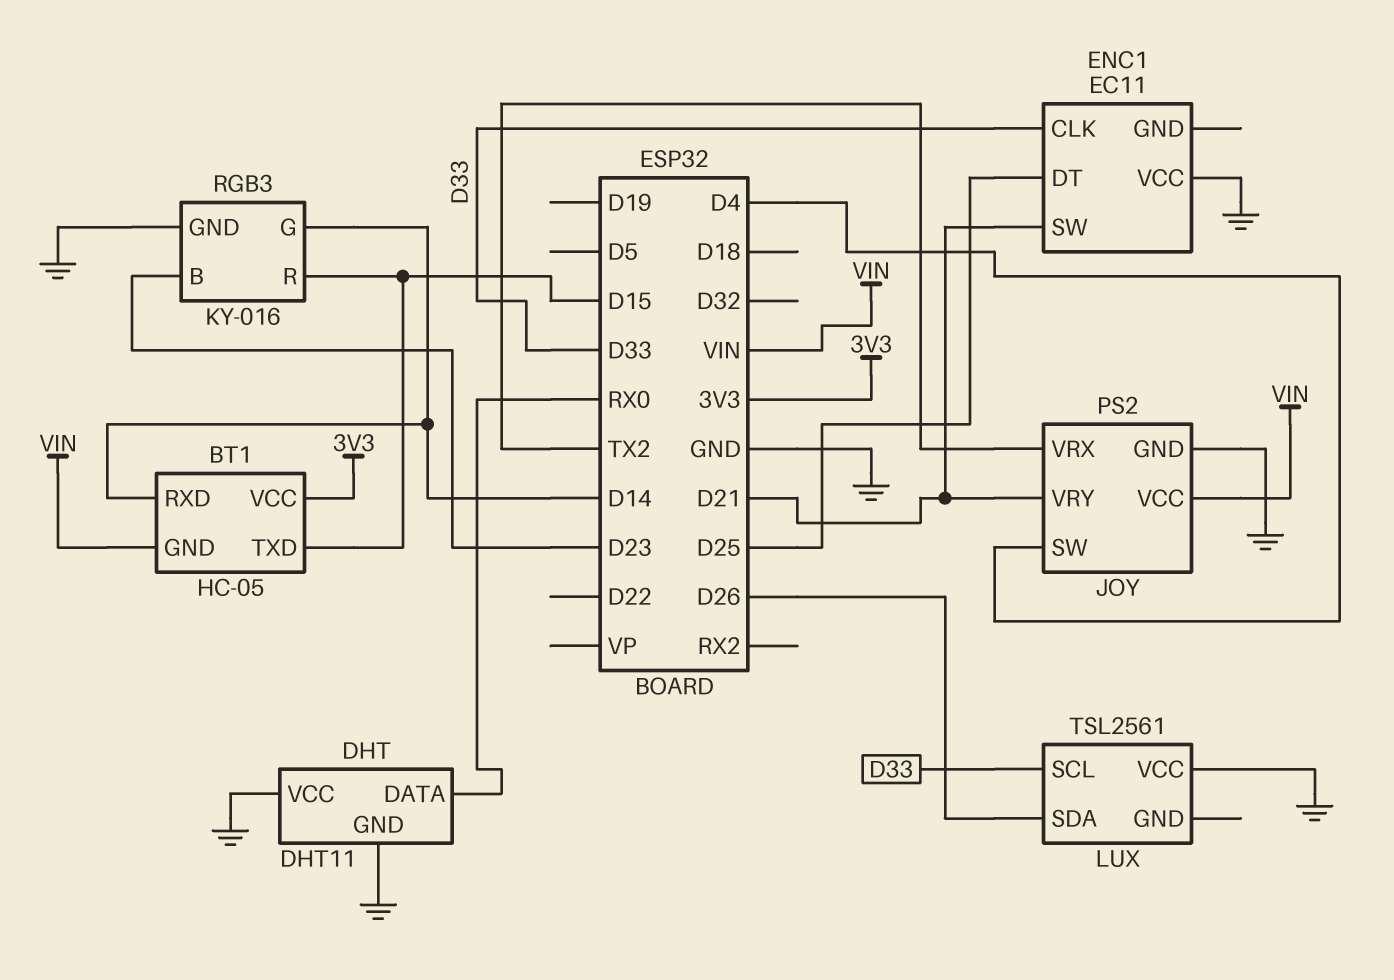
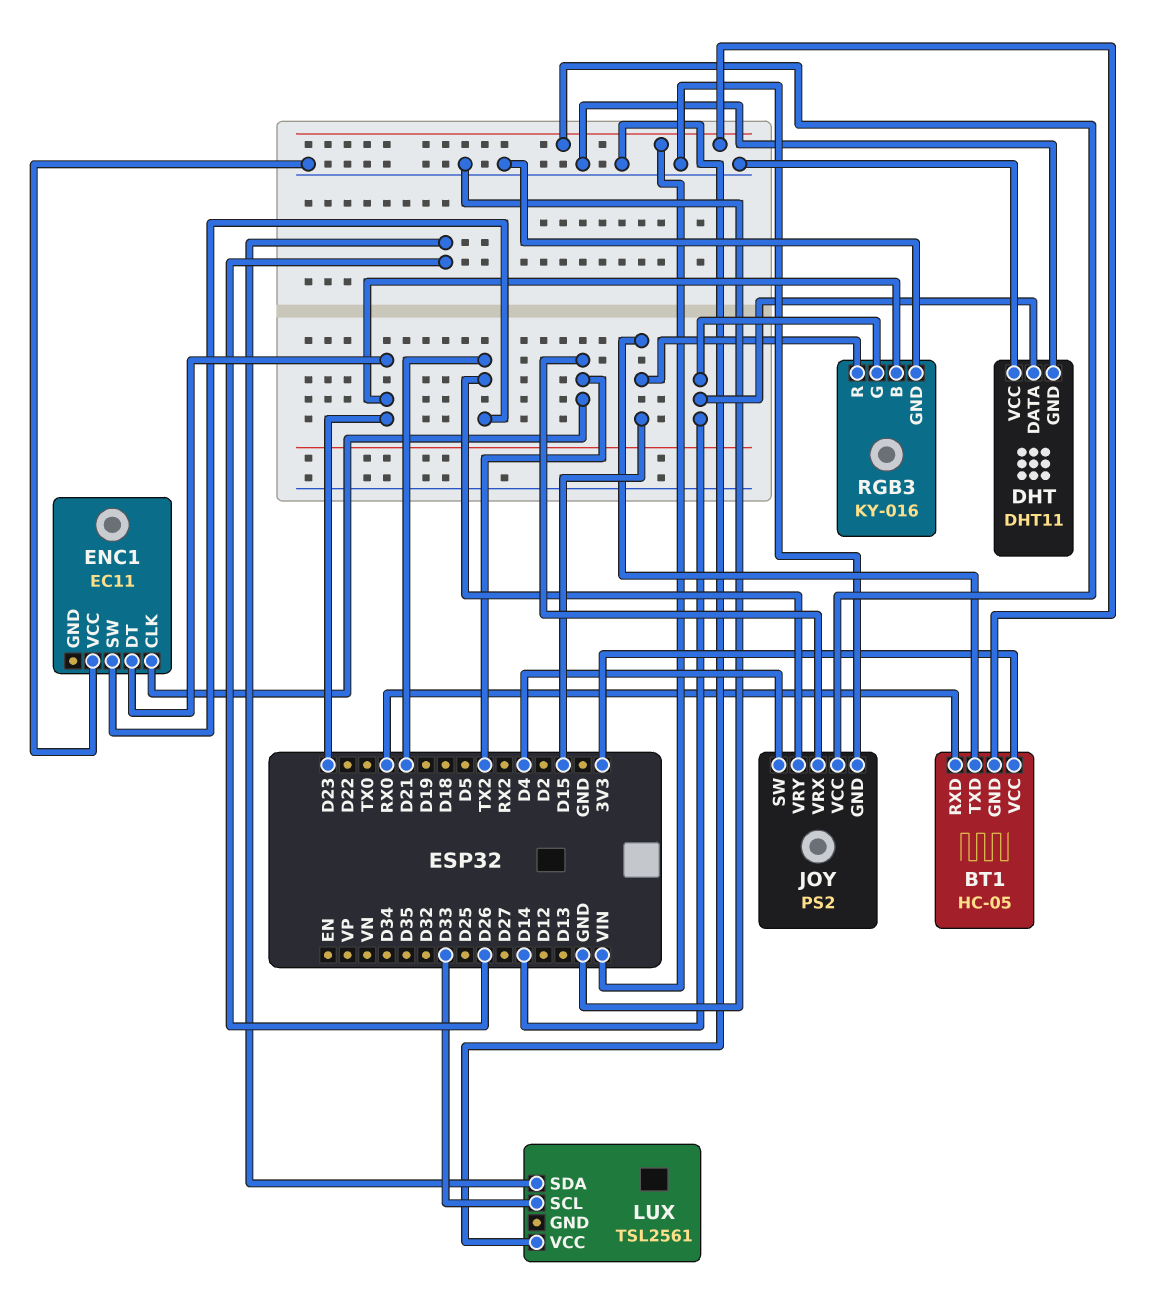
BT1 pin RXD: D14 -> RX0
DHT pin DATA: RX0 -> D14
ENC1 pin CLK: D33 -> TX2
ENC1 pin DT: D25 -> D23

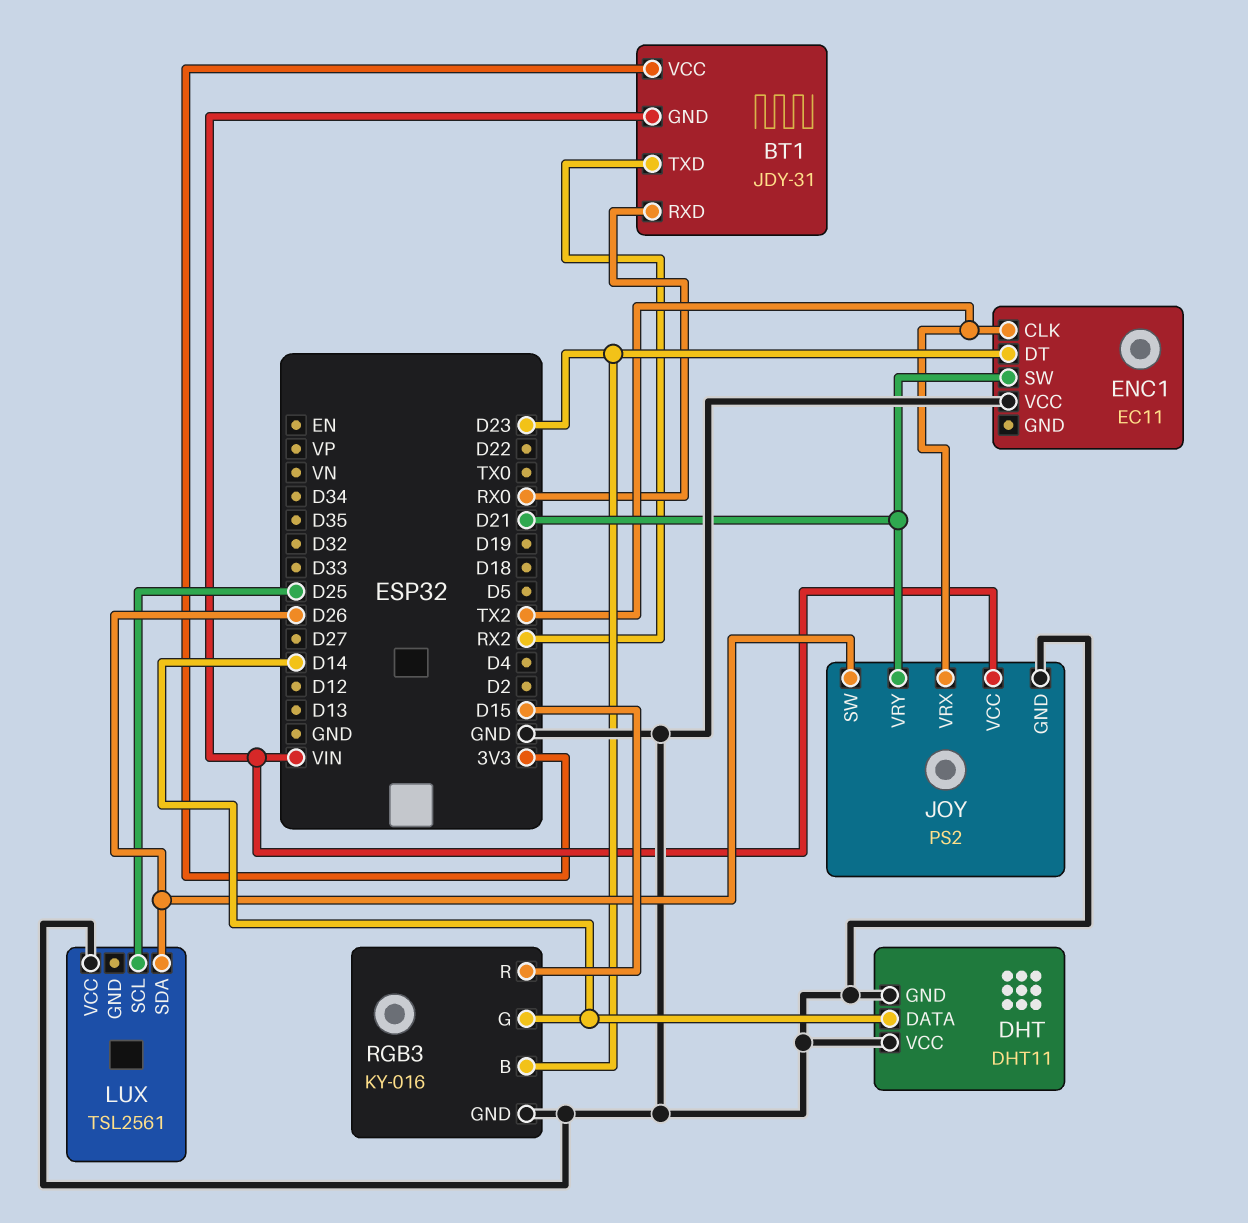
BT1: HC-05 -> JDY-31
BT1 pin TXD: D15 -> RX2
JOY pin SW: D4 -> D26
LUX pin SCL: D33 -> D25

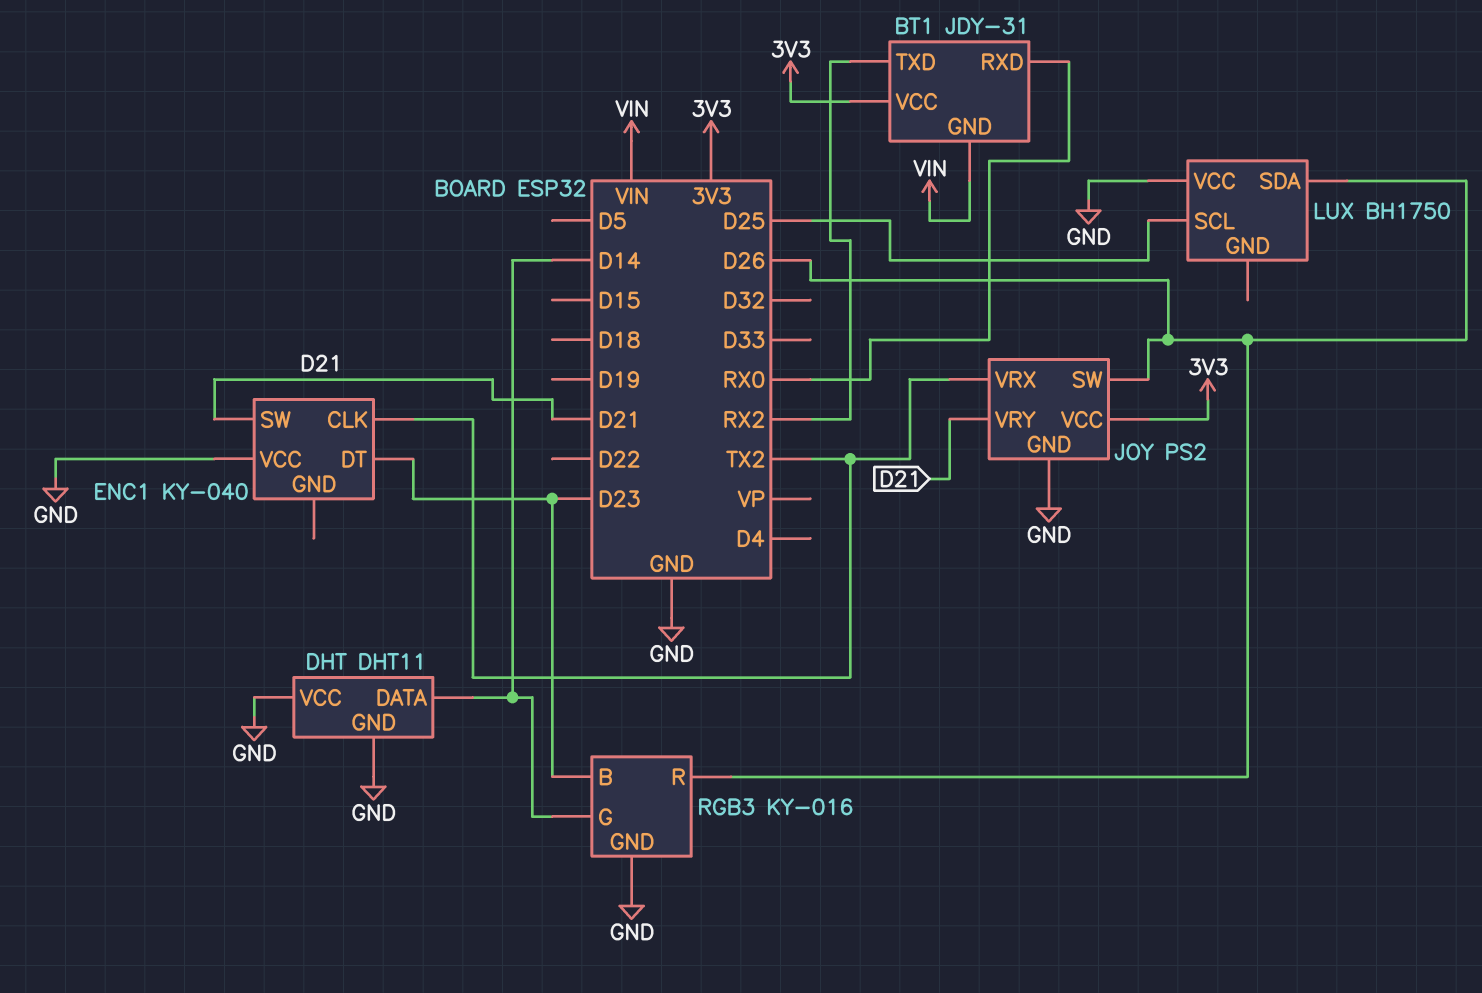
ENC1: EC11 -> KY-040
JOY pin VCC: VIN -> 3V3
LUX: TSL2561 -> BH1750
RGB3 pin R: D15 -> D26

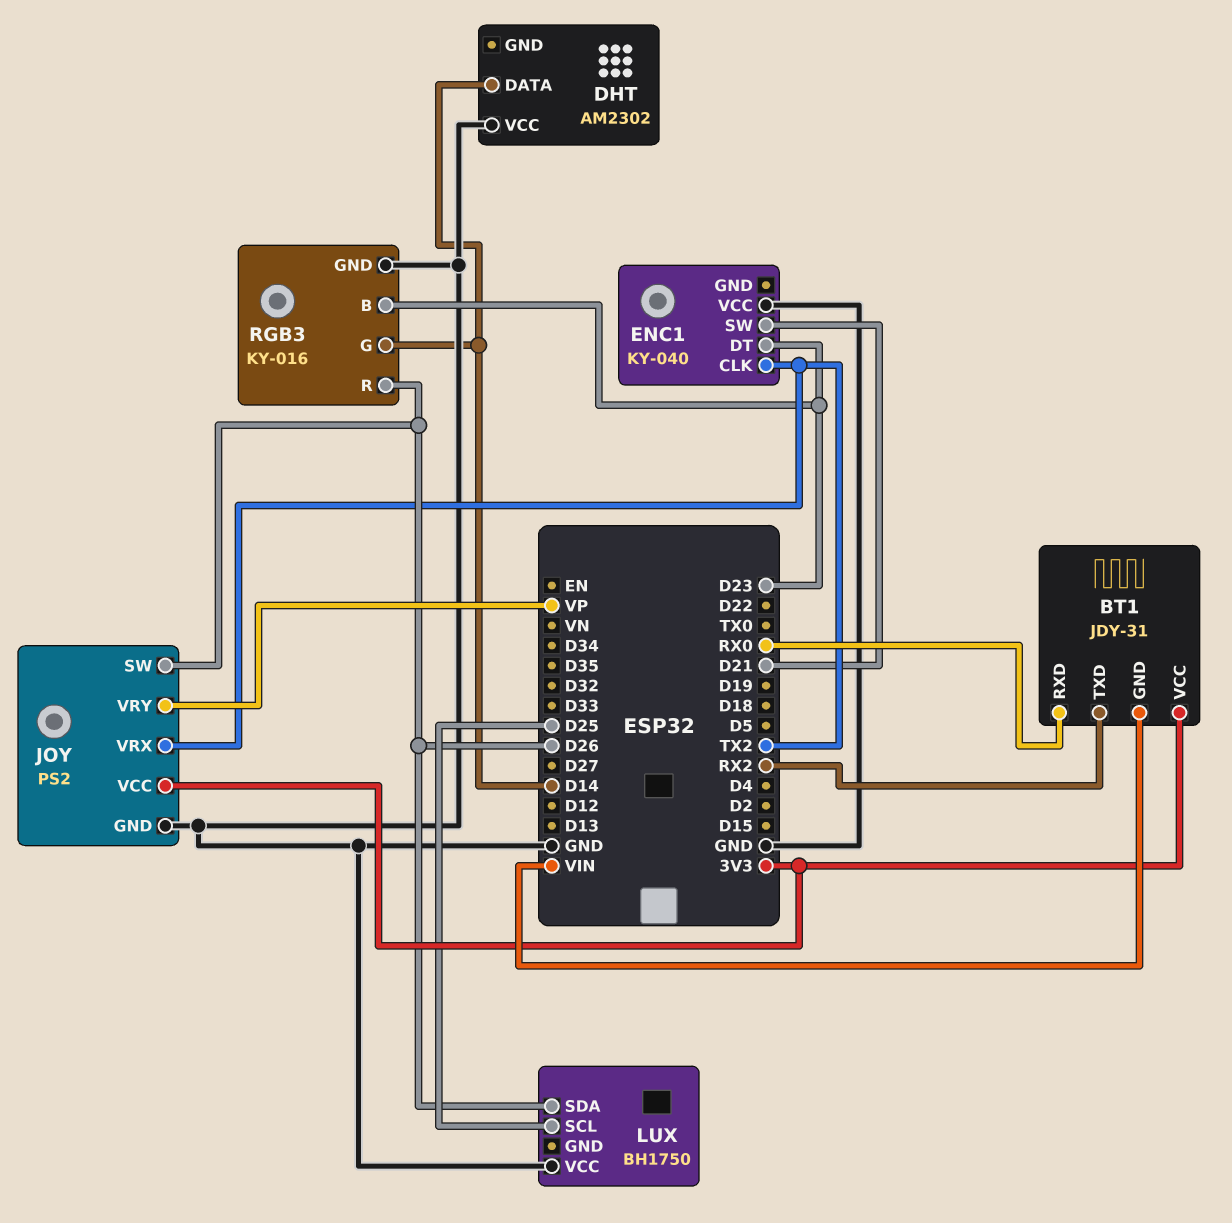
DHT: DHT11 -> AM2302
DHT pin GND: GND -> none
JOY pin VRY: D21 -> VP

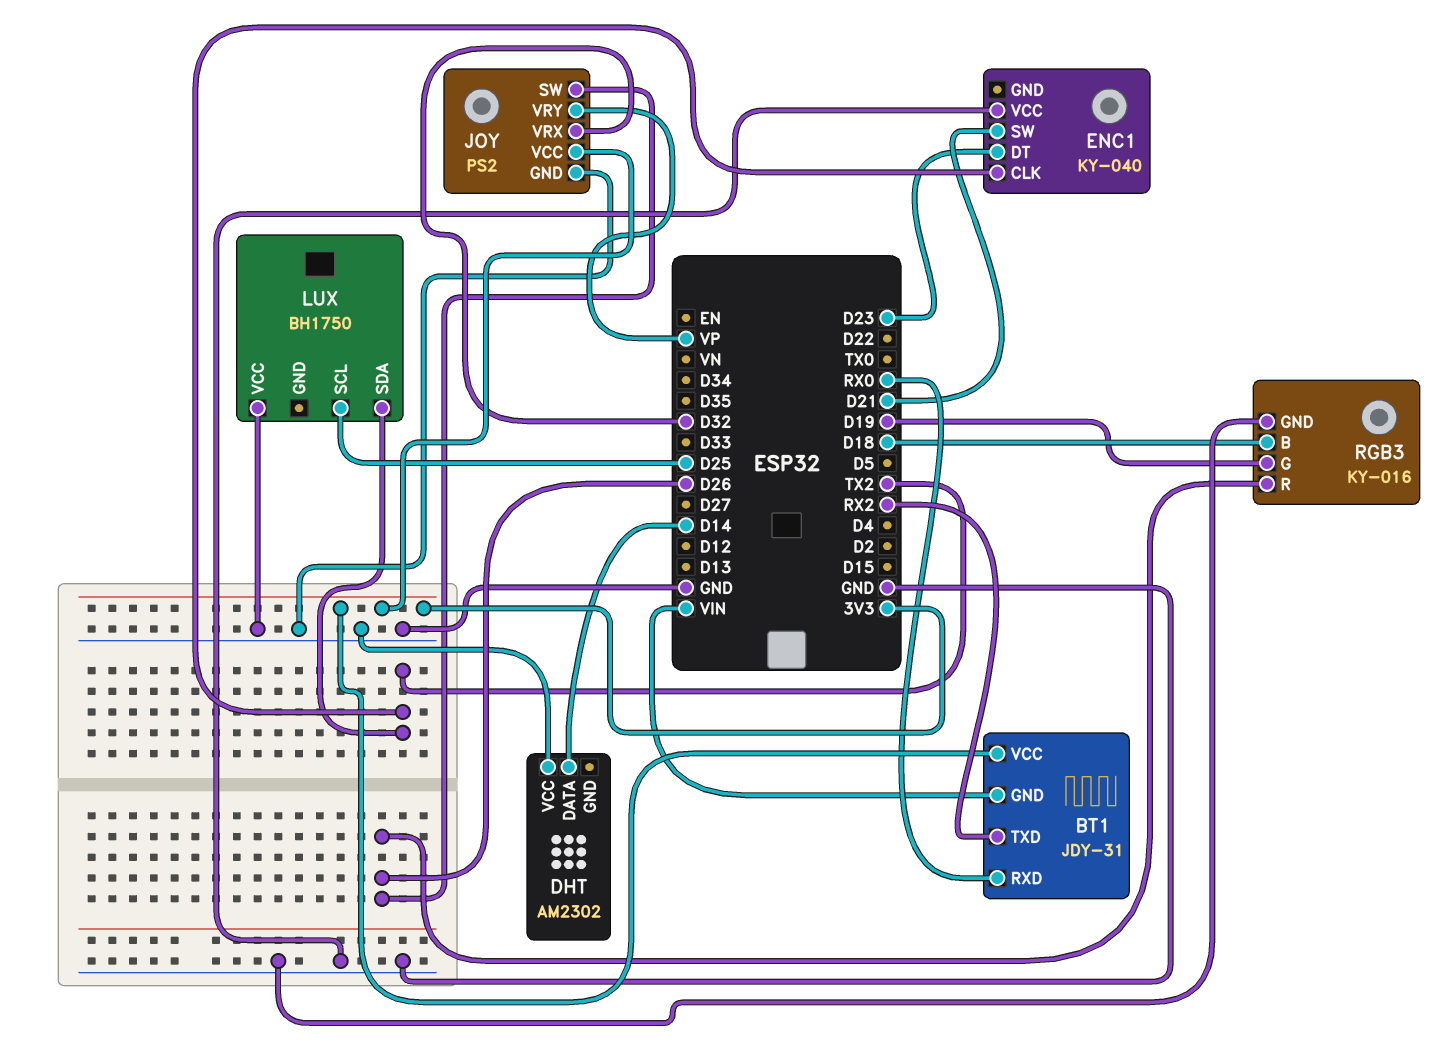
JOY pin VRX: TX2 -> D32
LUX pin SDA: D26 -> TX2
RGB3 pin B: D23 -> D18
RGB3 pin G: D14 -> D19

